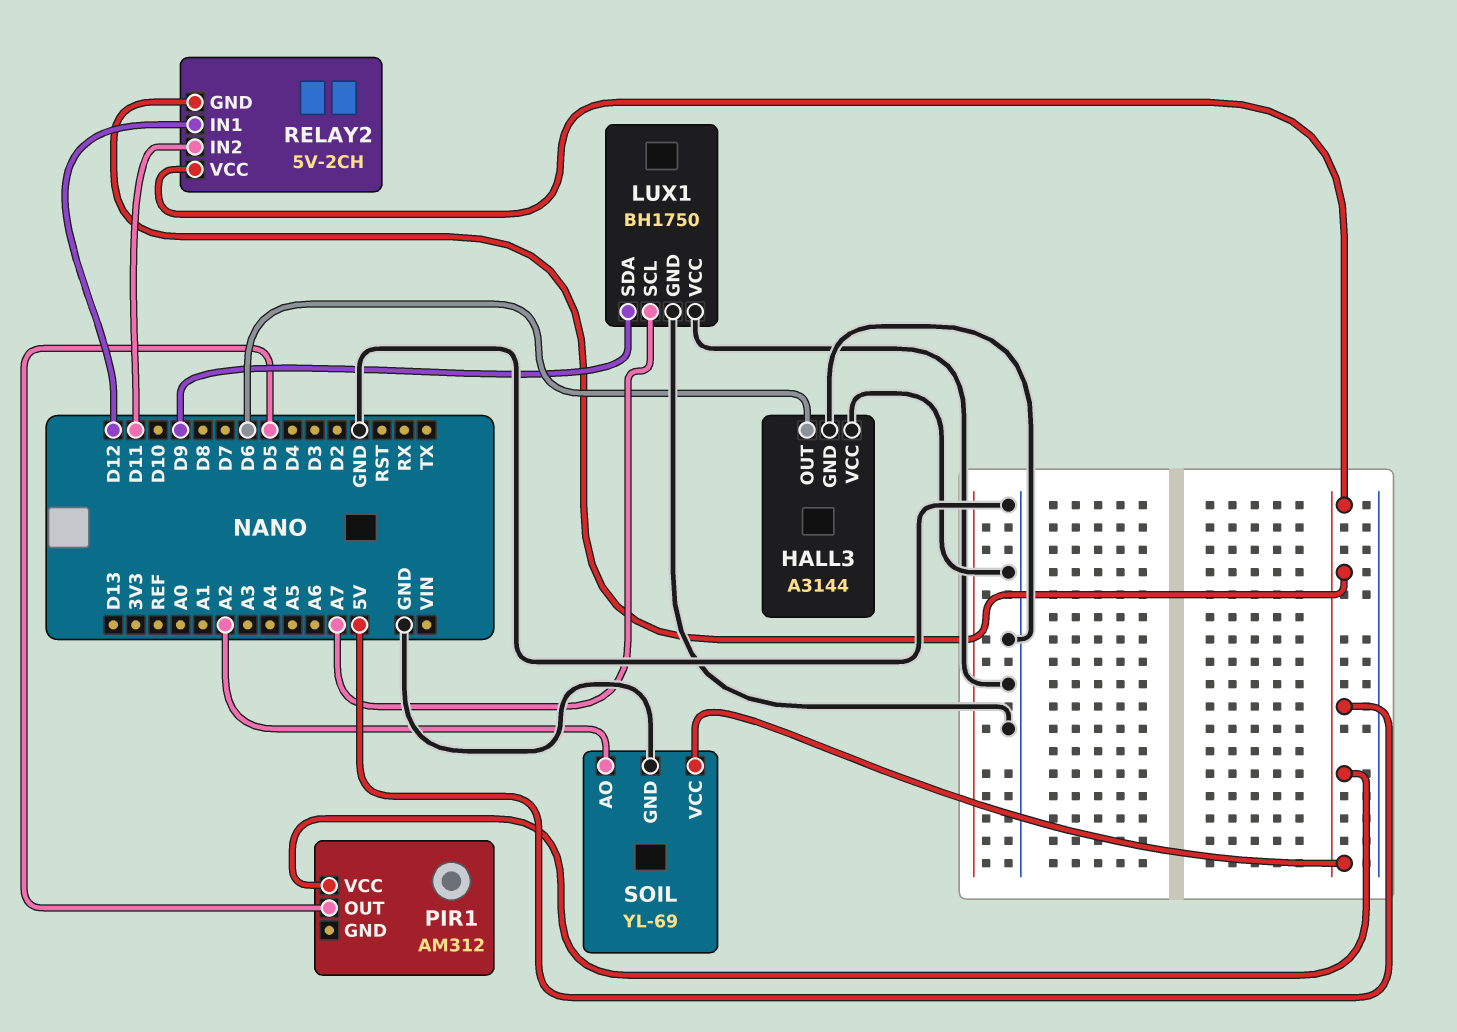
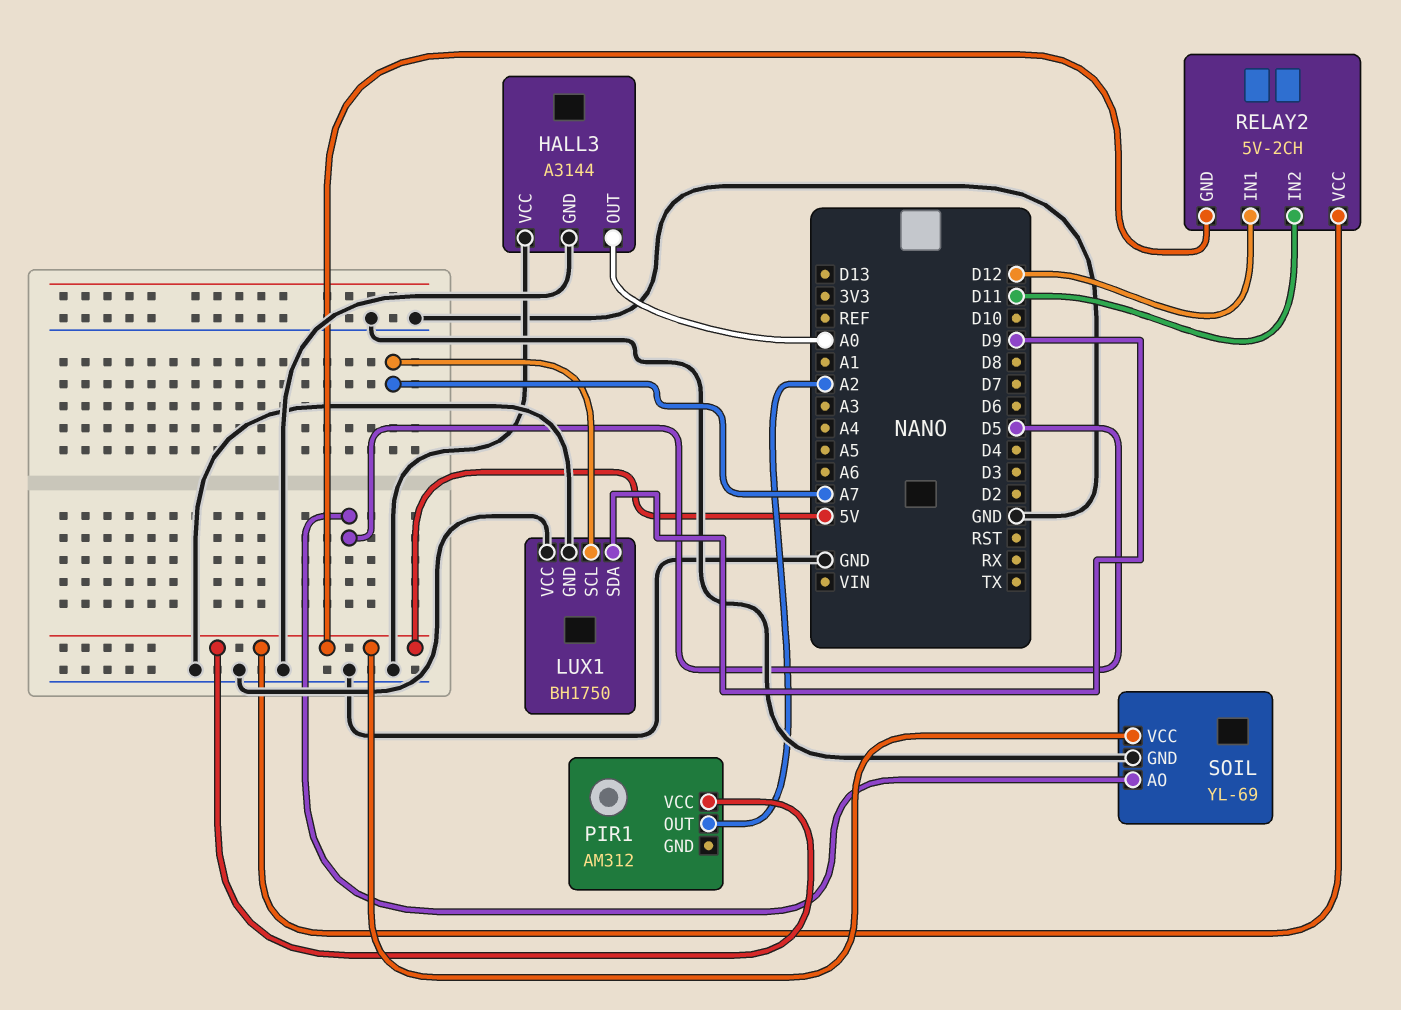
HALL3 pin OUT: D6 -> A0
PIR1 pin OUT: D5 -> A2
SOIL pin AO: A2 -> D5

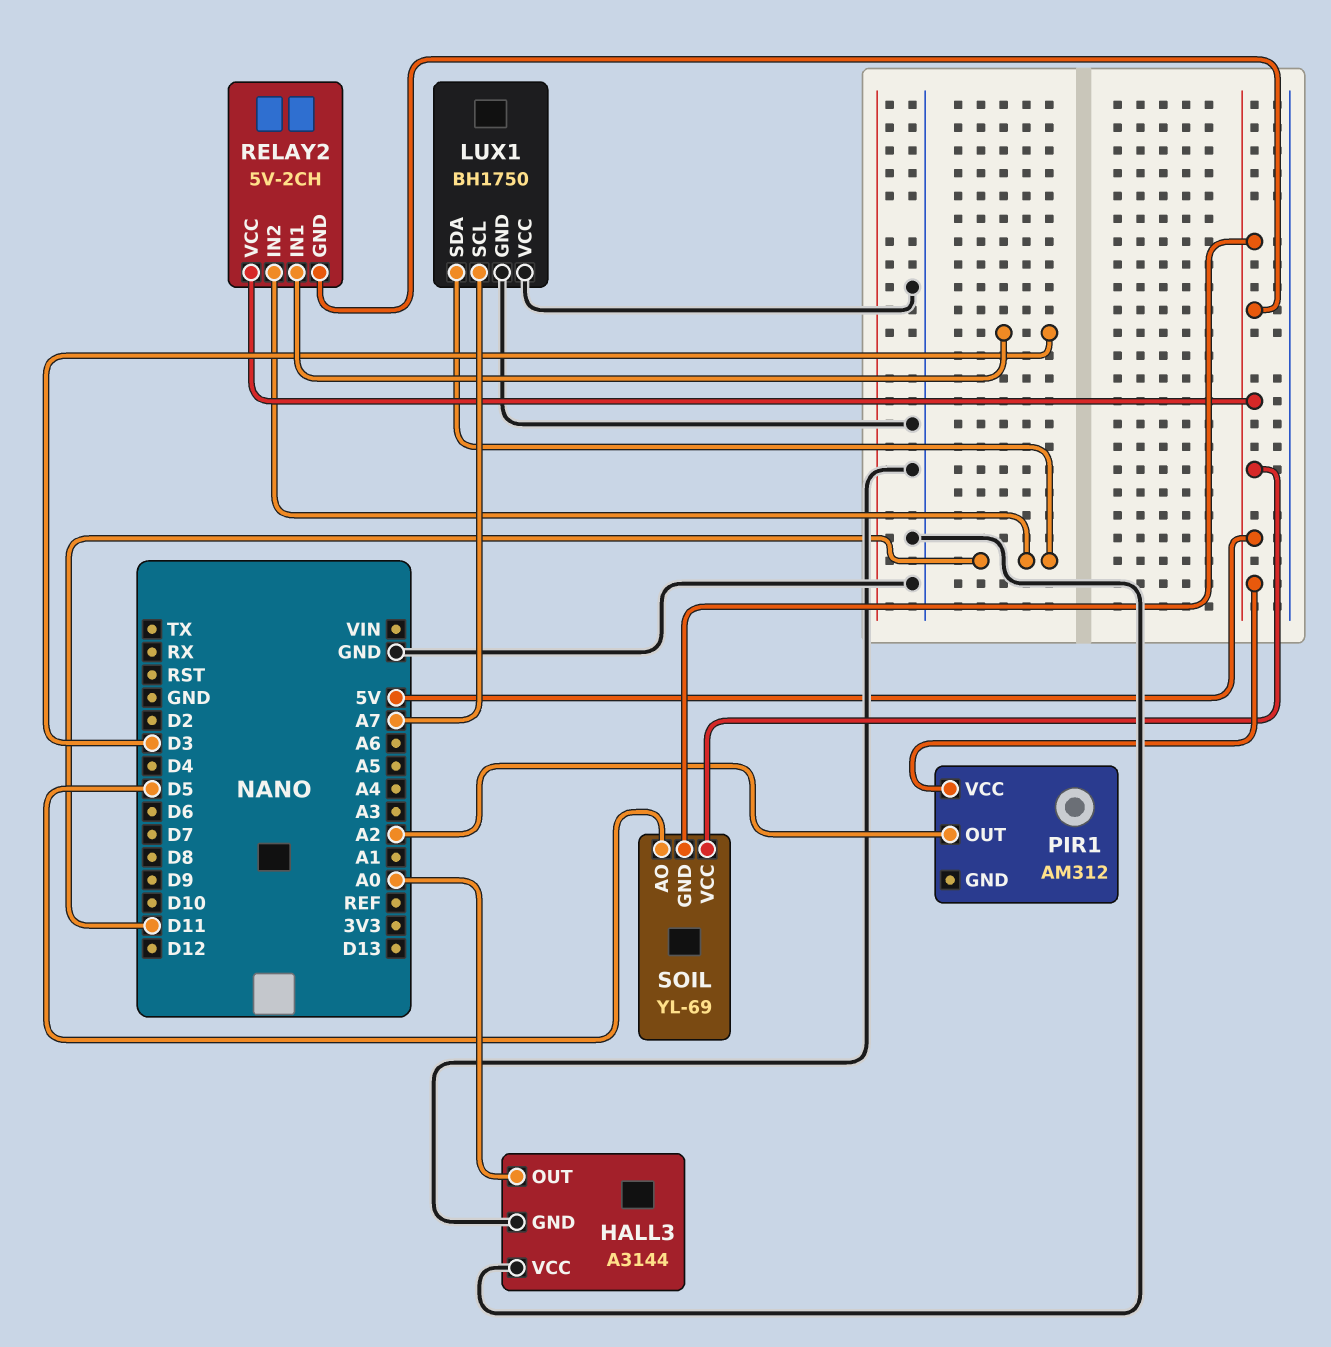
LUX1 pin SDA: D9 -> D11
RELAY2 pin IN1: D12 -> D3
SOIL pin GND: GND -> 5V

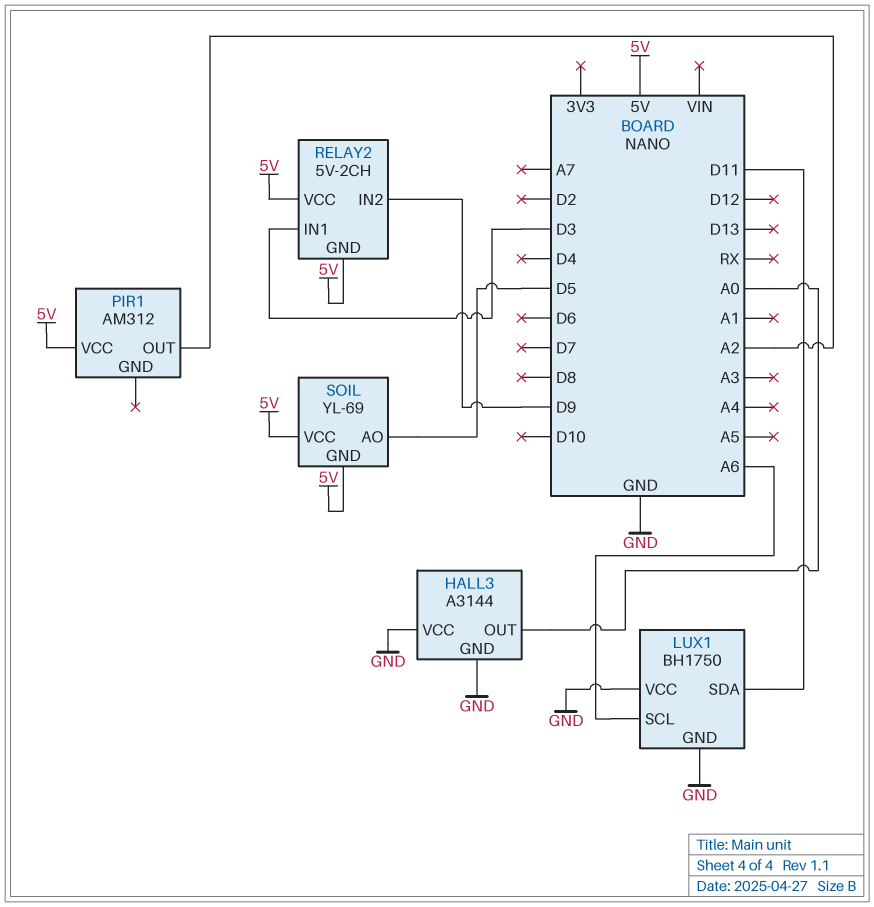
LUX1 pin SCL: A7 -> A6
RELAY2 pin IN2: D11 -> D9

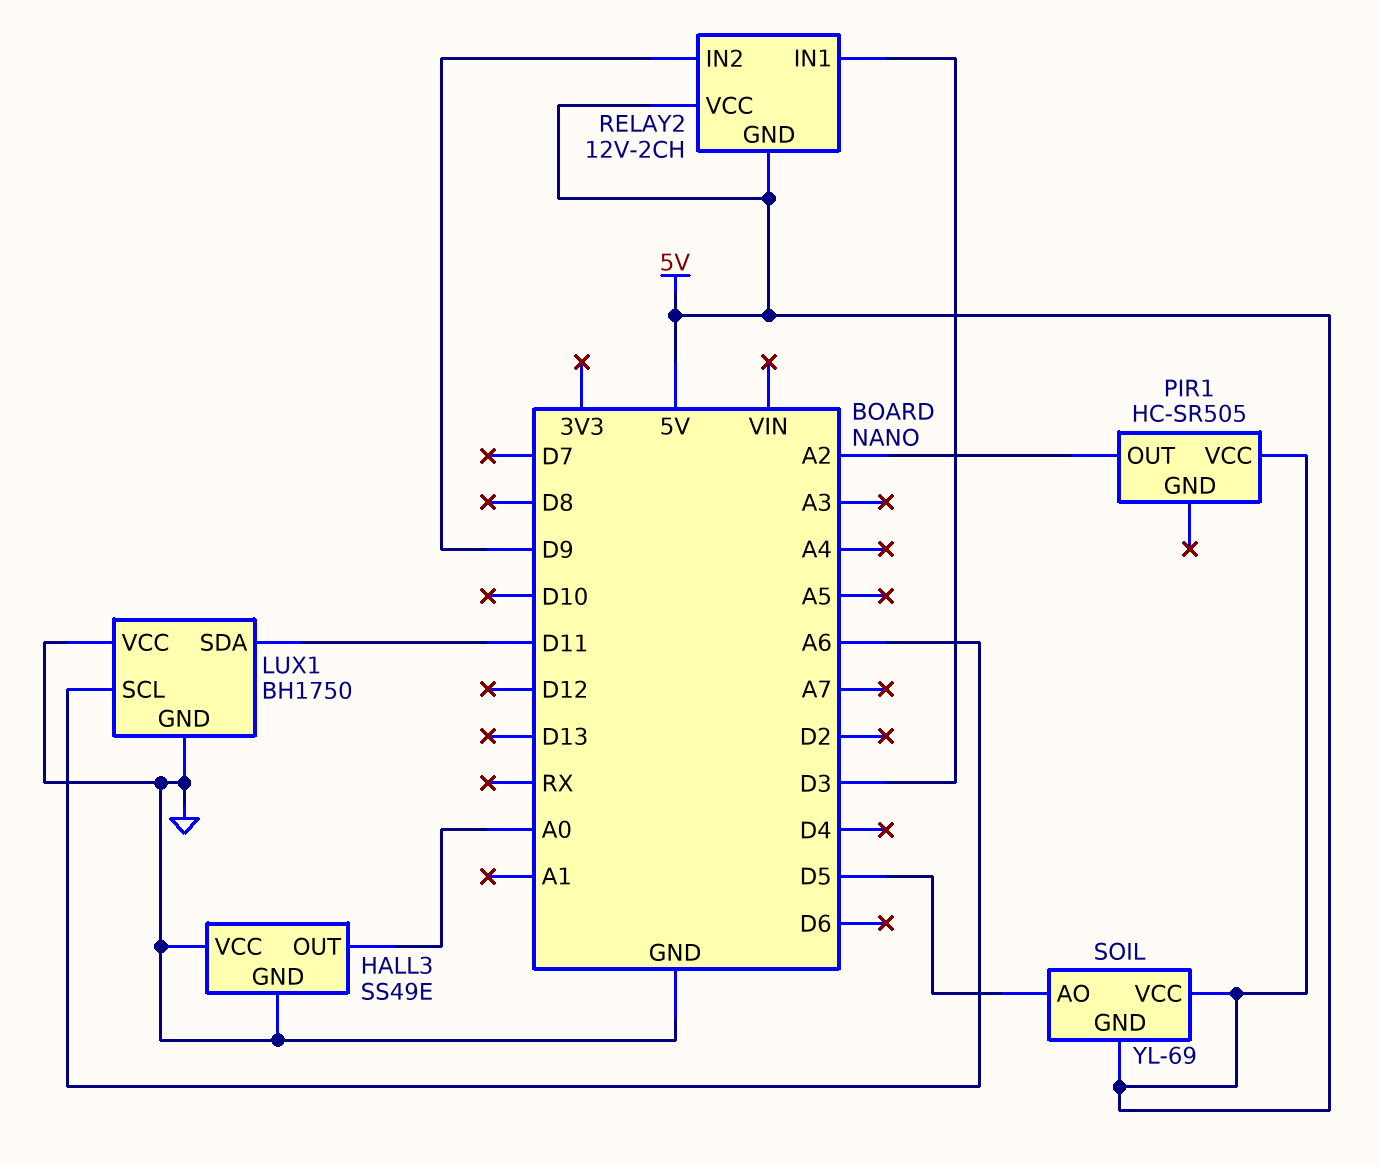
HALL3: A3144 -> SS49E
PIR1: AM312 -> HC-SR505
RELAY2: 5V-2CH -> 12V-2CH

